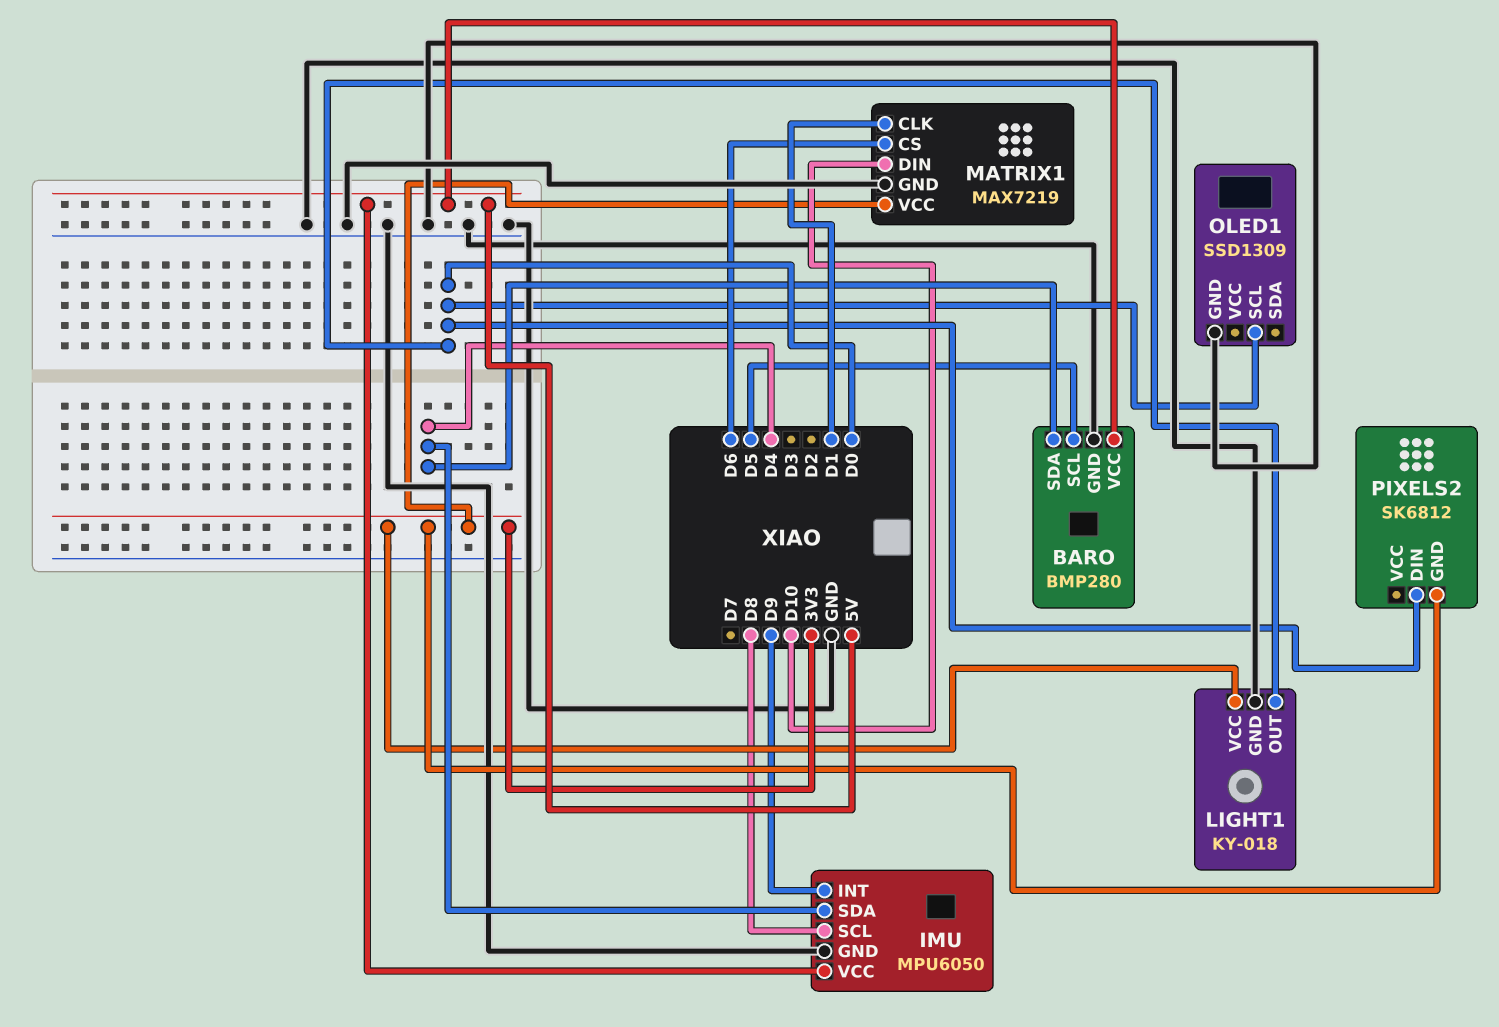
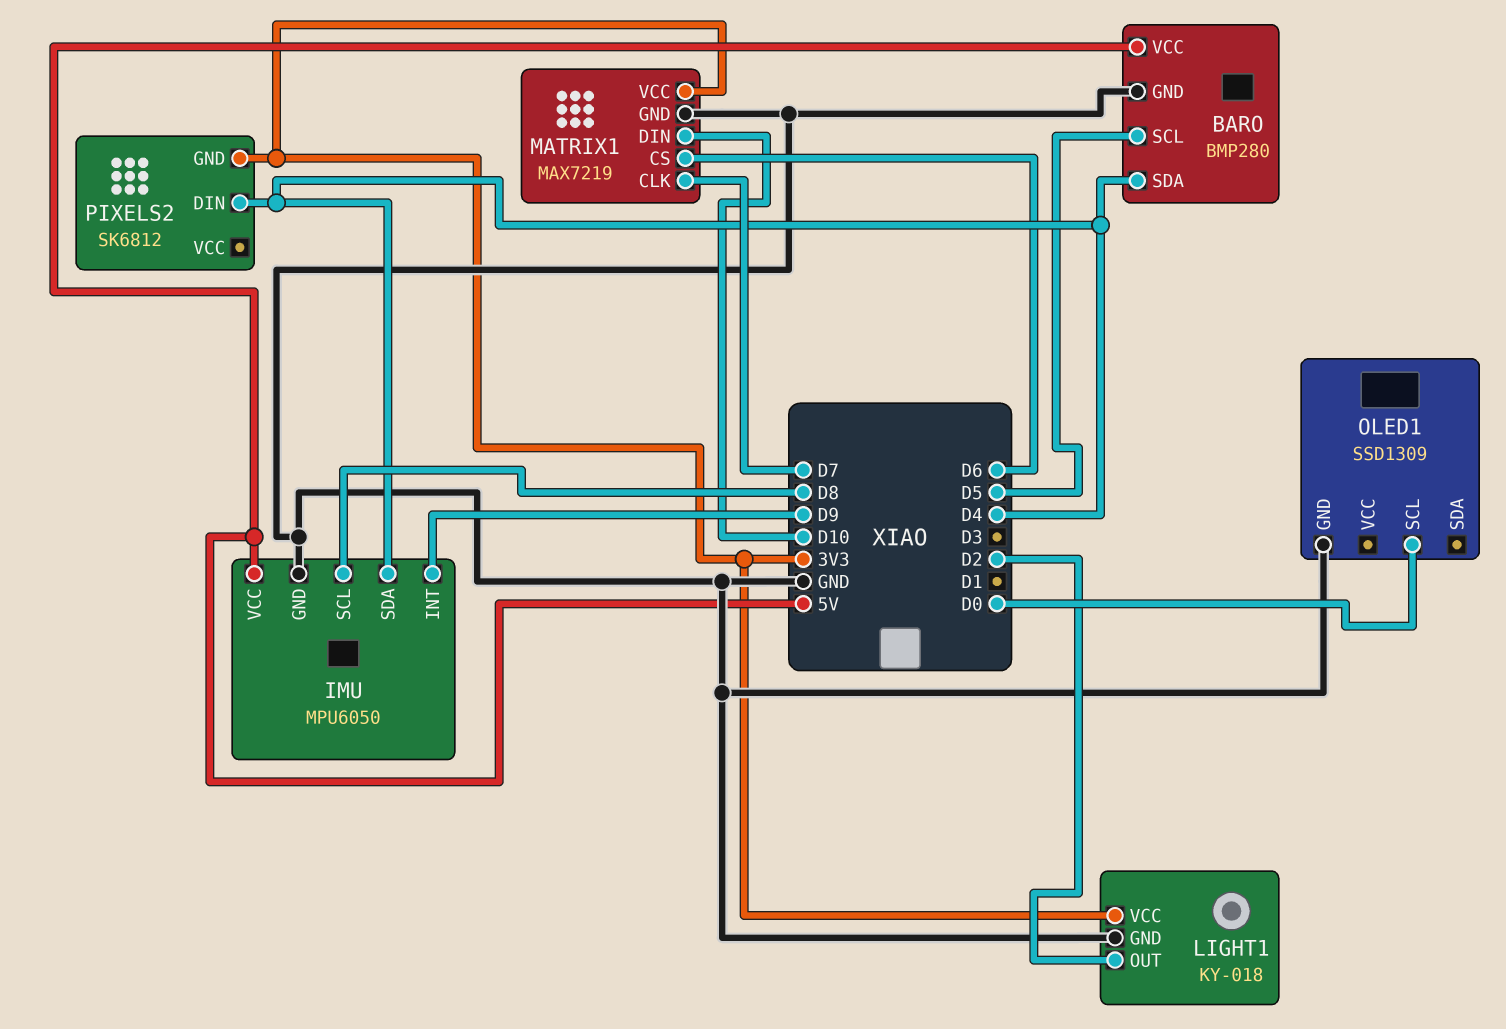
LIGHT1 pin OUT: D0 -> D2
MATRIX1 pin CLK: D1 -> D7
PIXELS2 pin DIN: D0 -> D4

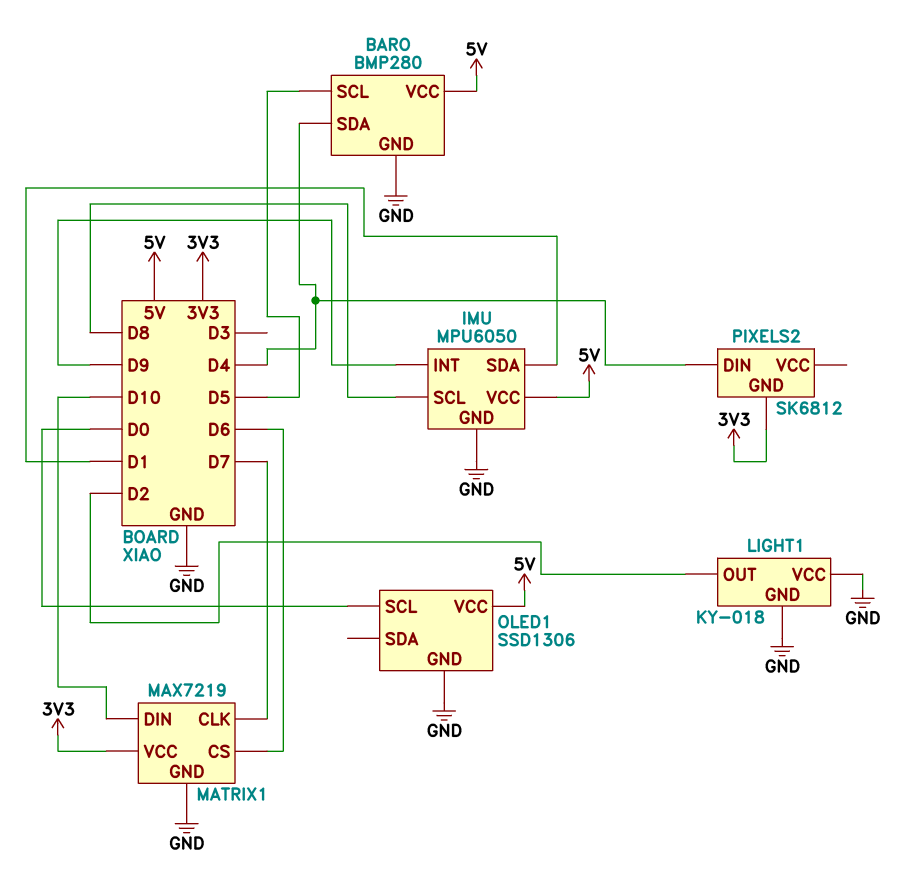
IMU pin SDA: D4 -> D1
LIGHT1 pin VCC: 3V3 -> GND
OLED1: SSD1309 -> SSD1306
OLED1 pin VCC: none -> 5V

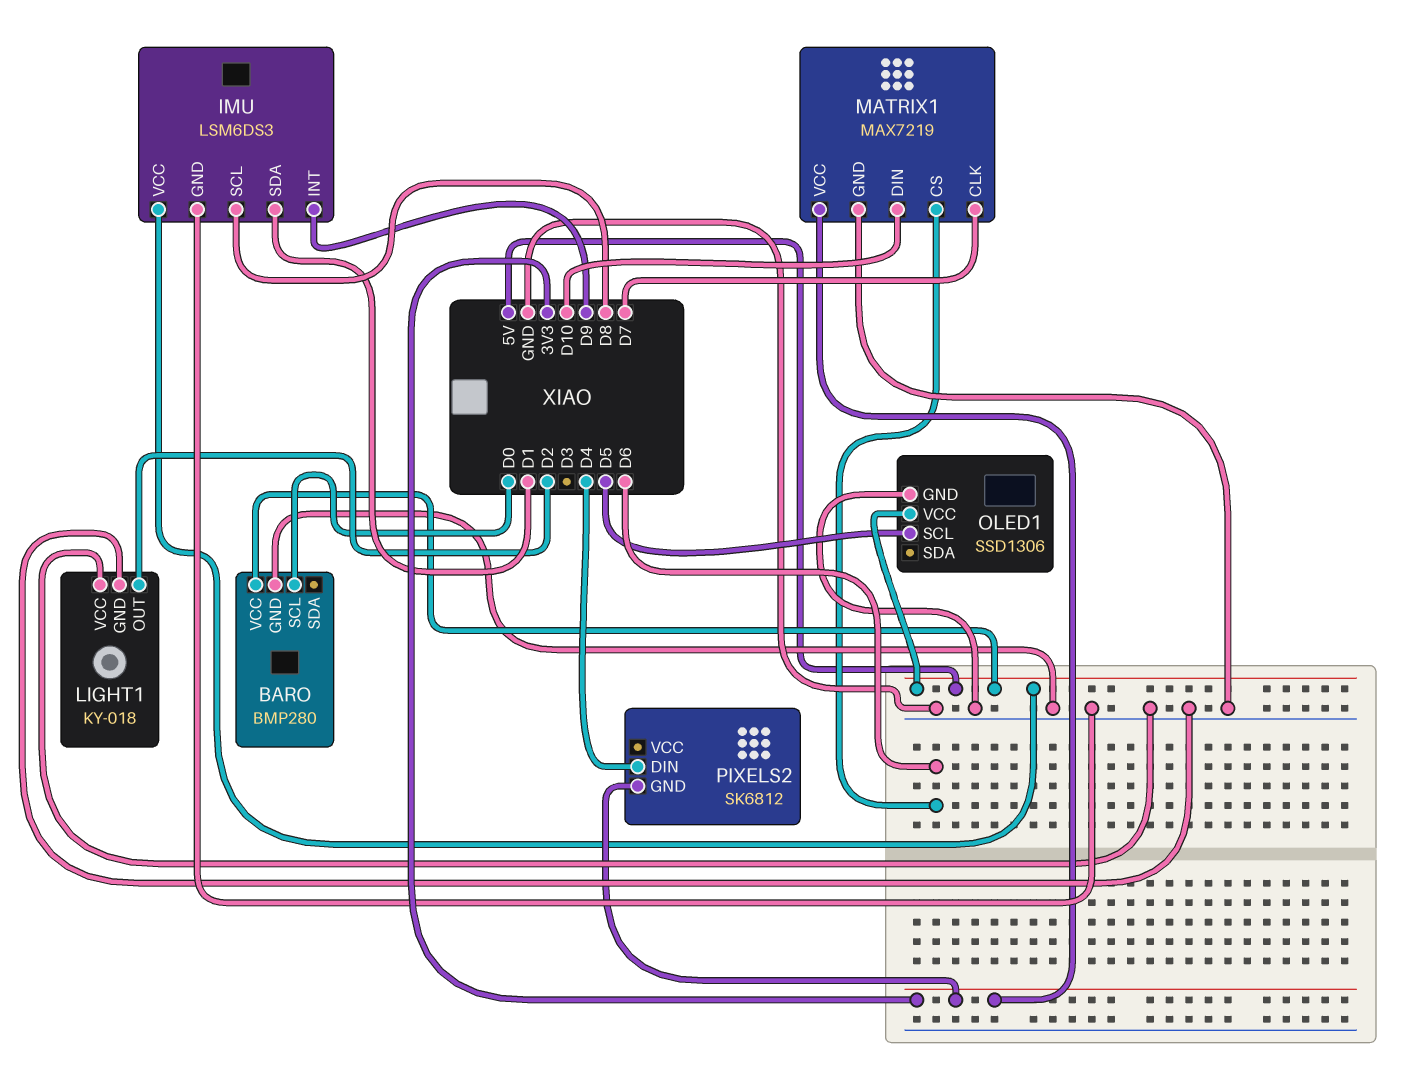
BARO pin SCL: D5 -> D0
BARO pin SDA: D4 -> none
IMU: MPU6050 -> LSM6DS3
OLED1 pin SCL: D0 -> D5

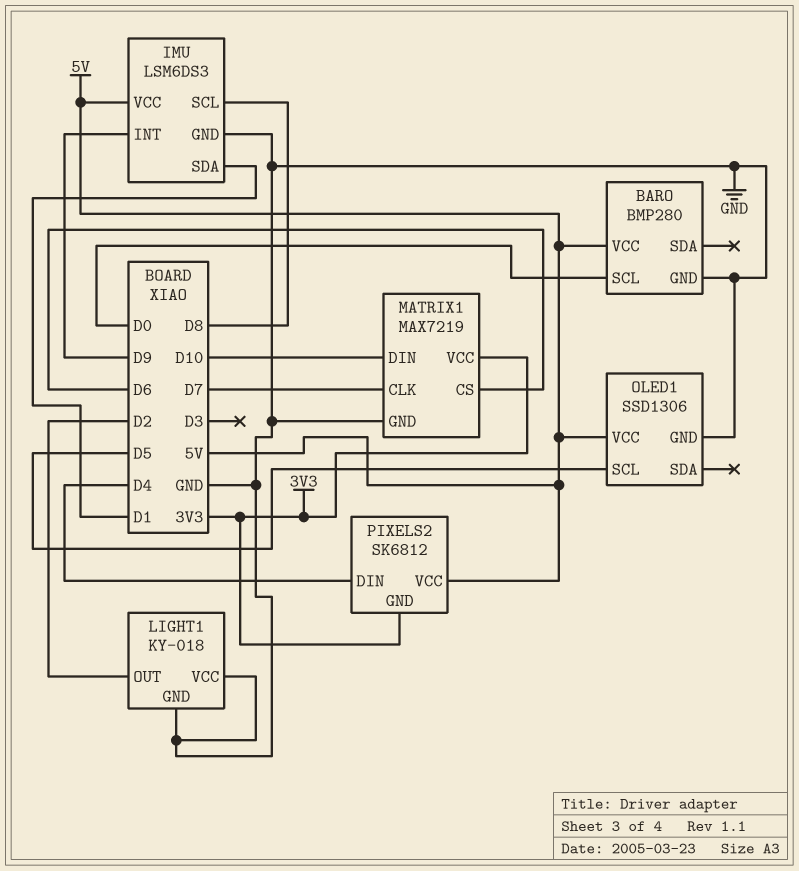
PIXELS2 pin VCC: none -> 5V

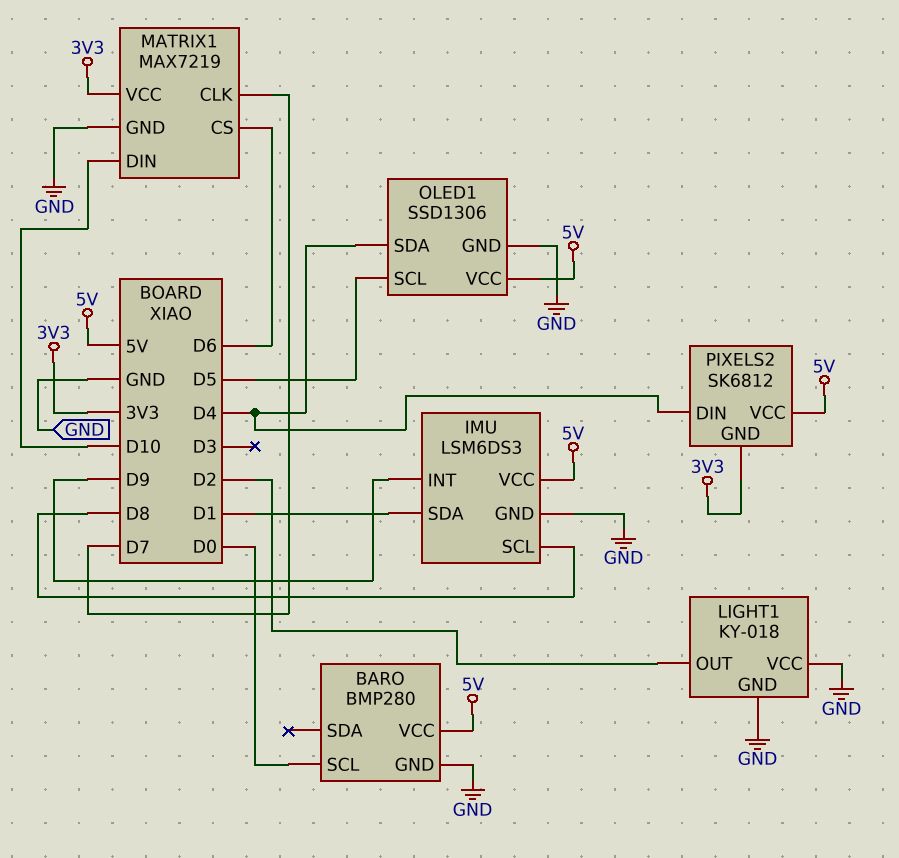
OLED1 pin SDA: none -> D4

